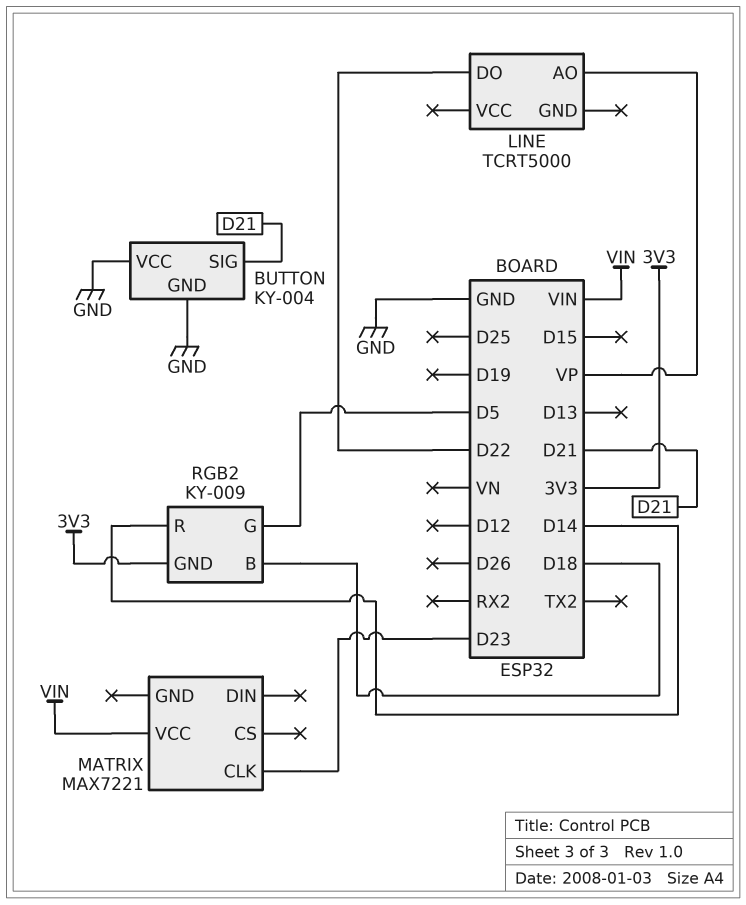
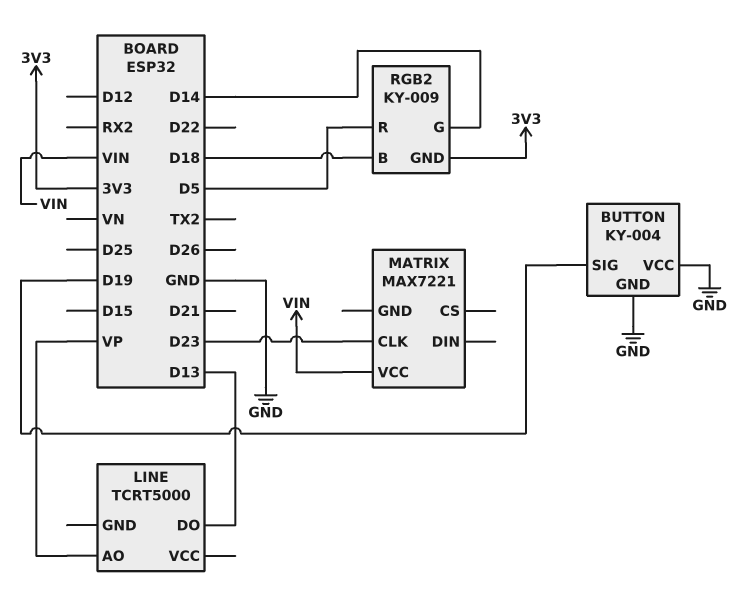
BUTTON pin SIG: D21 -> D19
LINE pin DO: D22 -> D13
RGB2 pin G: D5 -> D14
RGB2 pin R: D14 -> D5

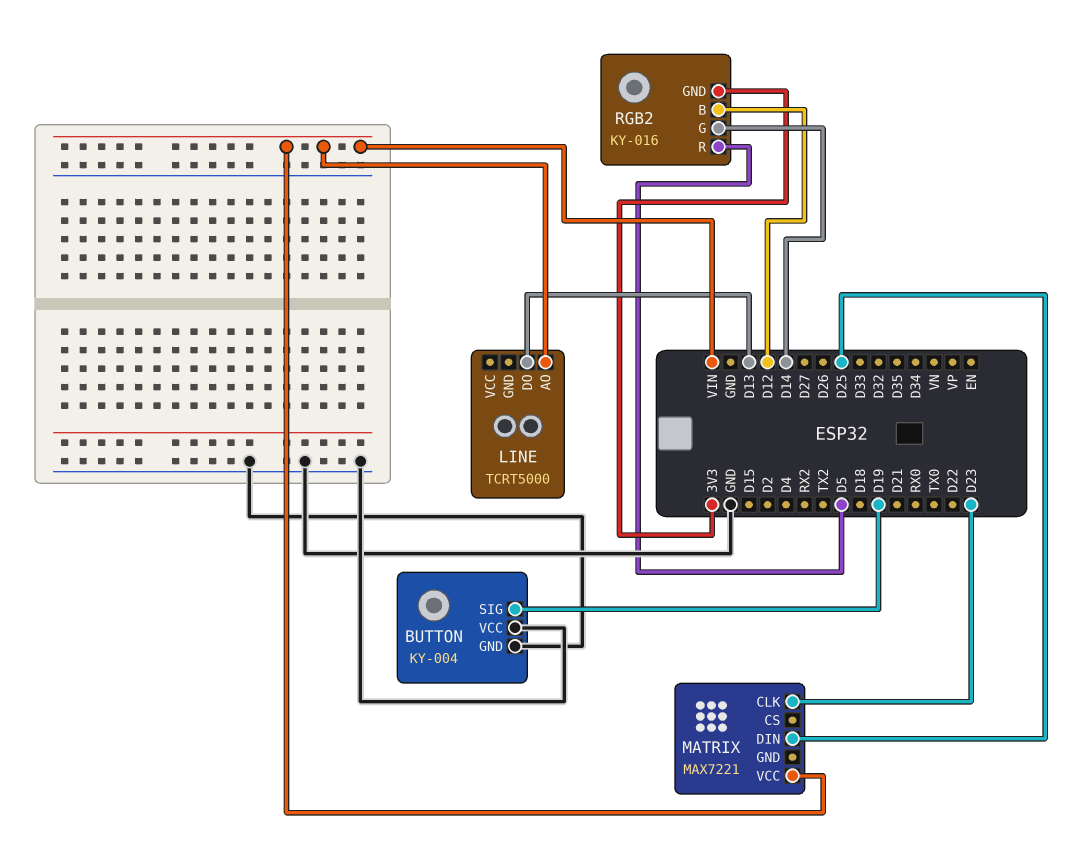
LINE pin AO: VP -> VIN
MATRIX pin DIN: none -> D25
RGB2: KY-009 -> KY-016
RGB2 pin B: D18 -> D12

